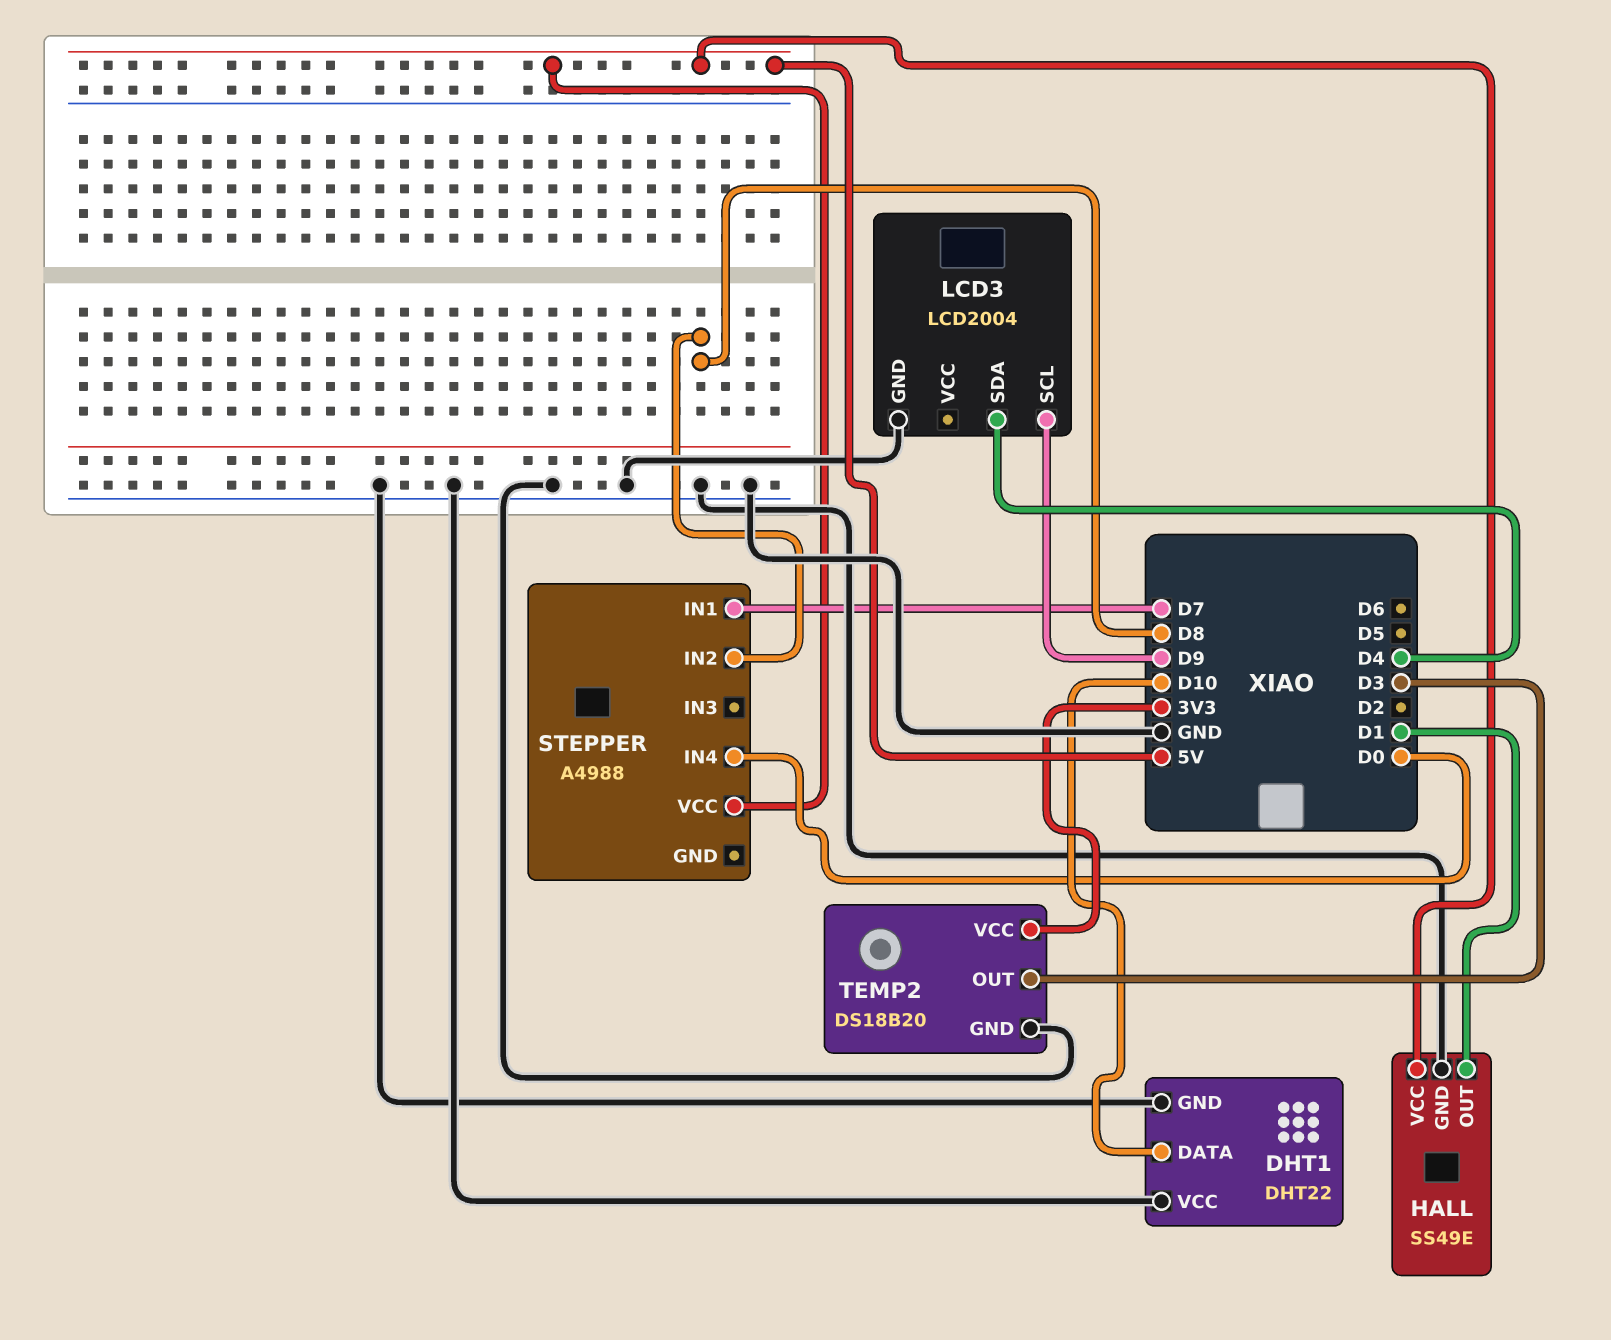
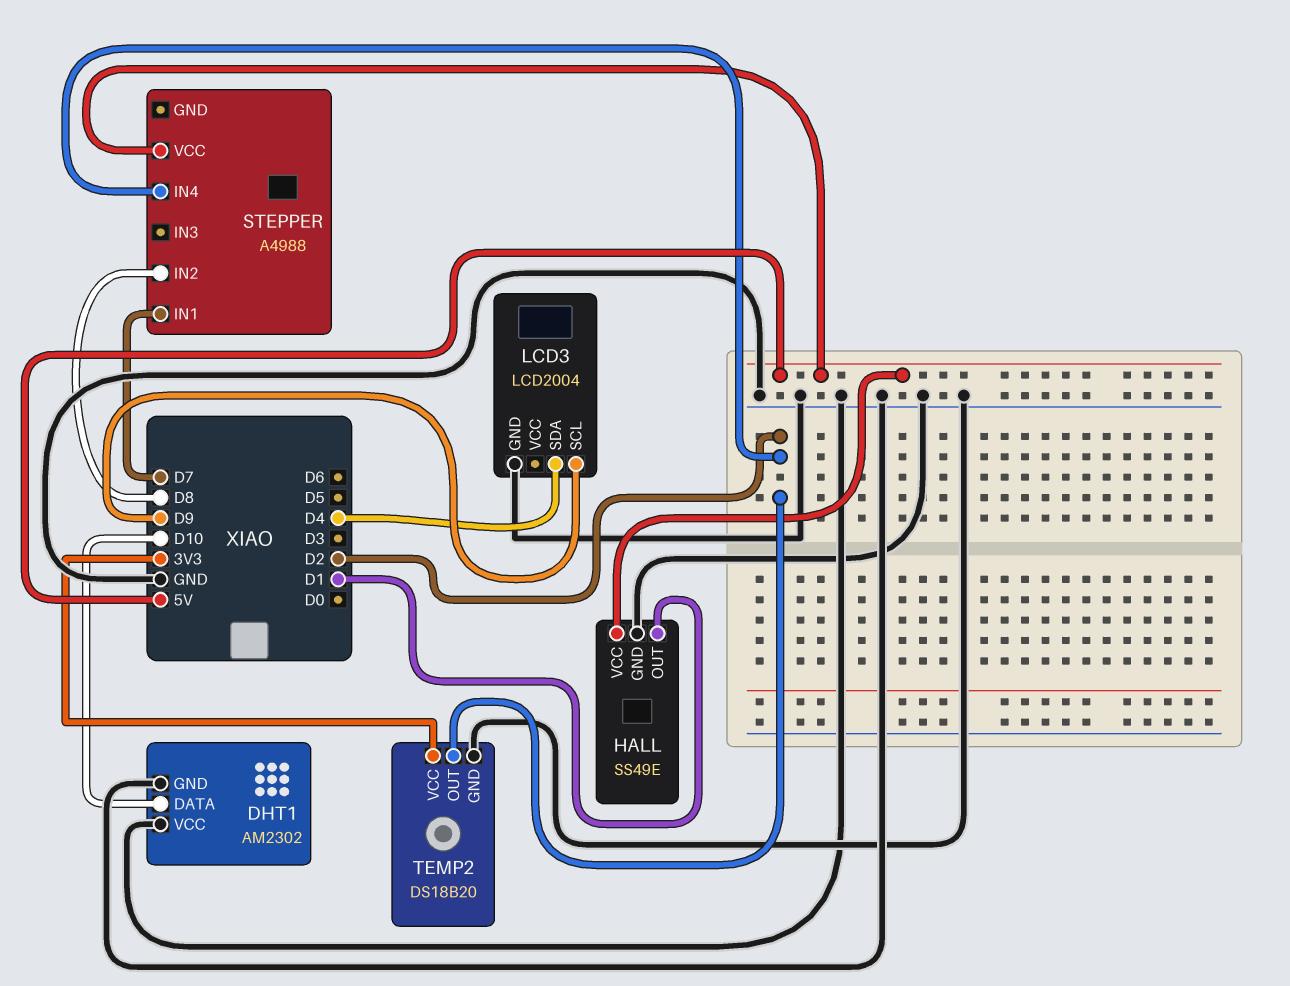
DHT1: DHT22 -> AM2302
STEPPER pin IN4: D0 -> D2
TEMP2 pin OUT: D3 -> D2

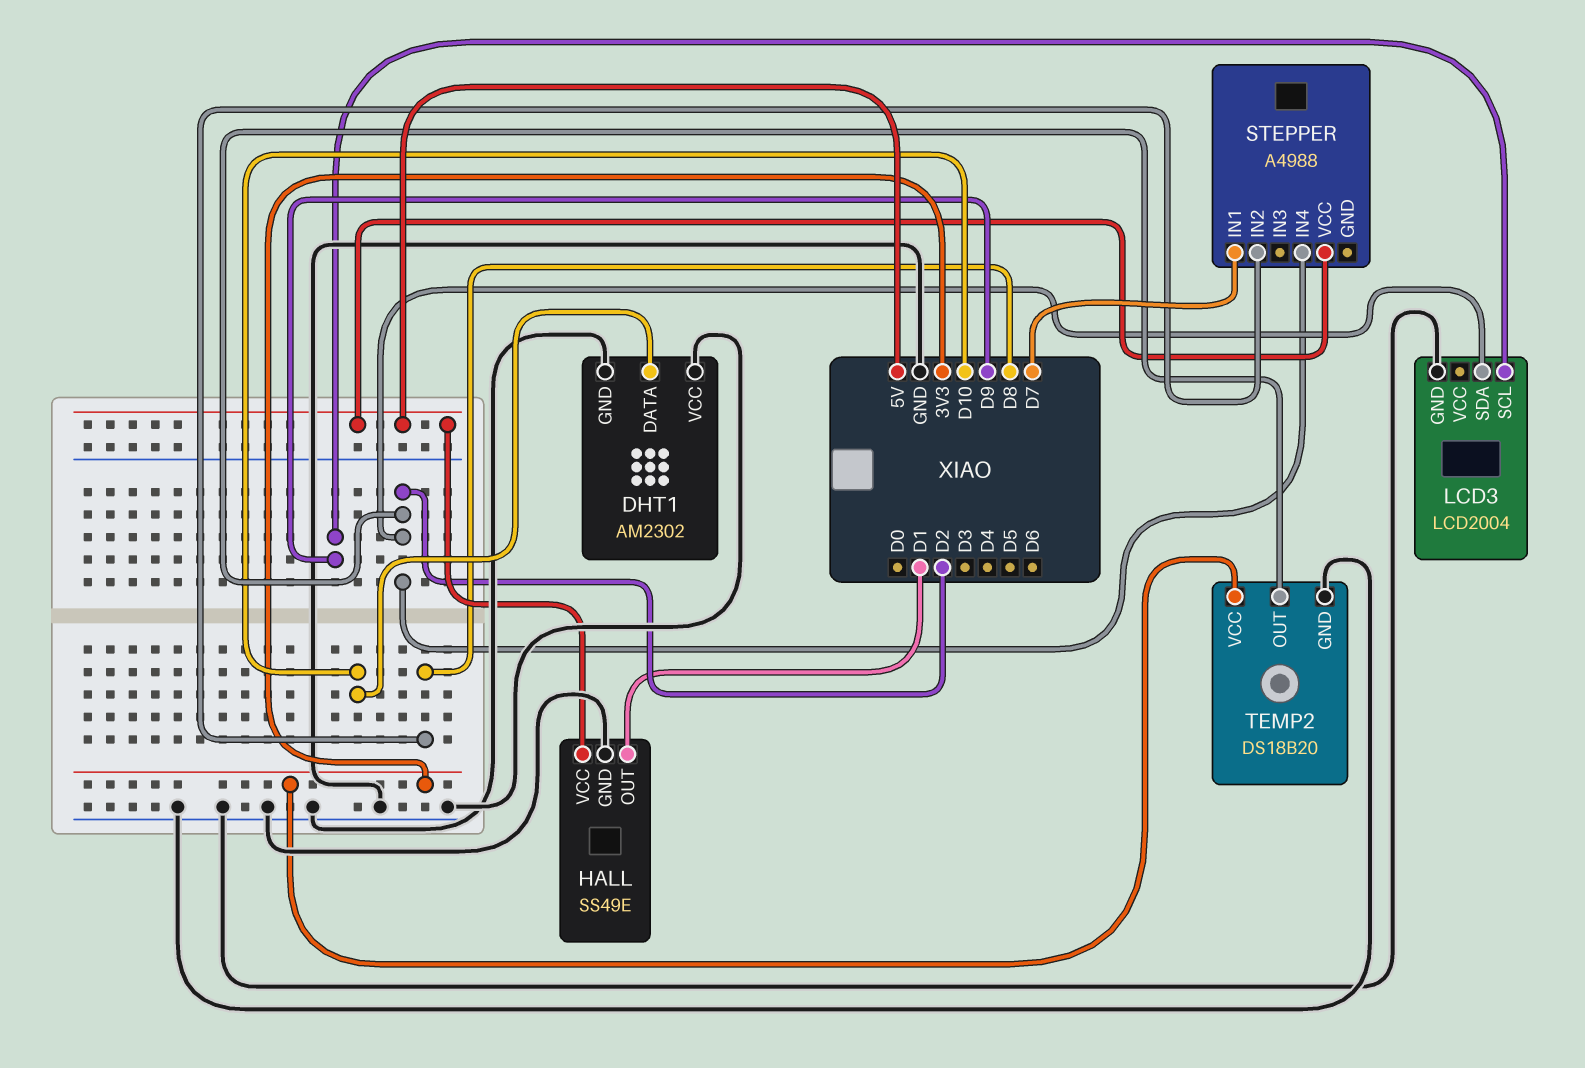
LCD3 pin SDA: D4 -> D2

